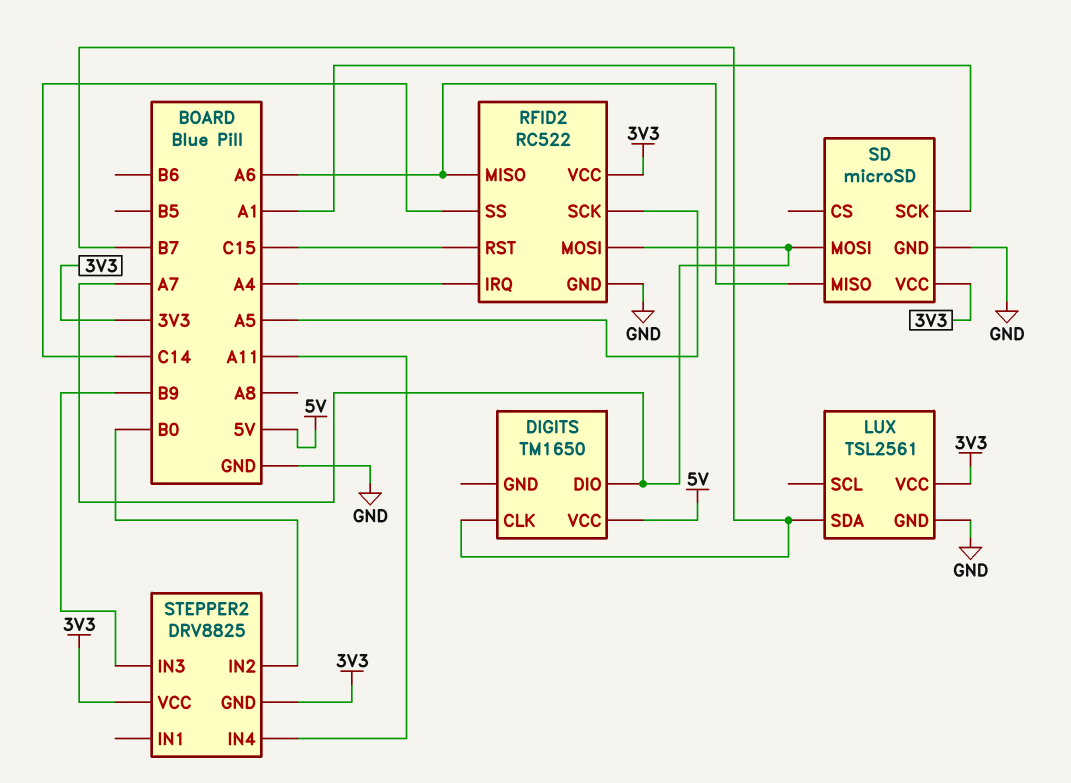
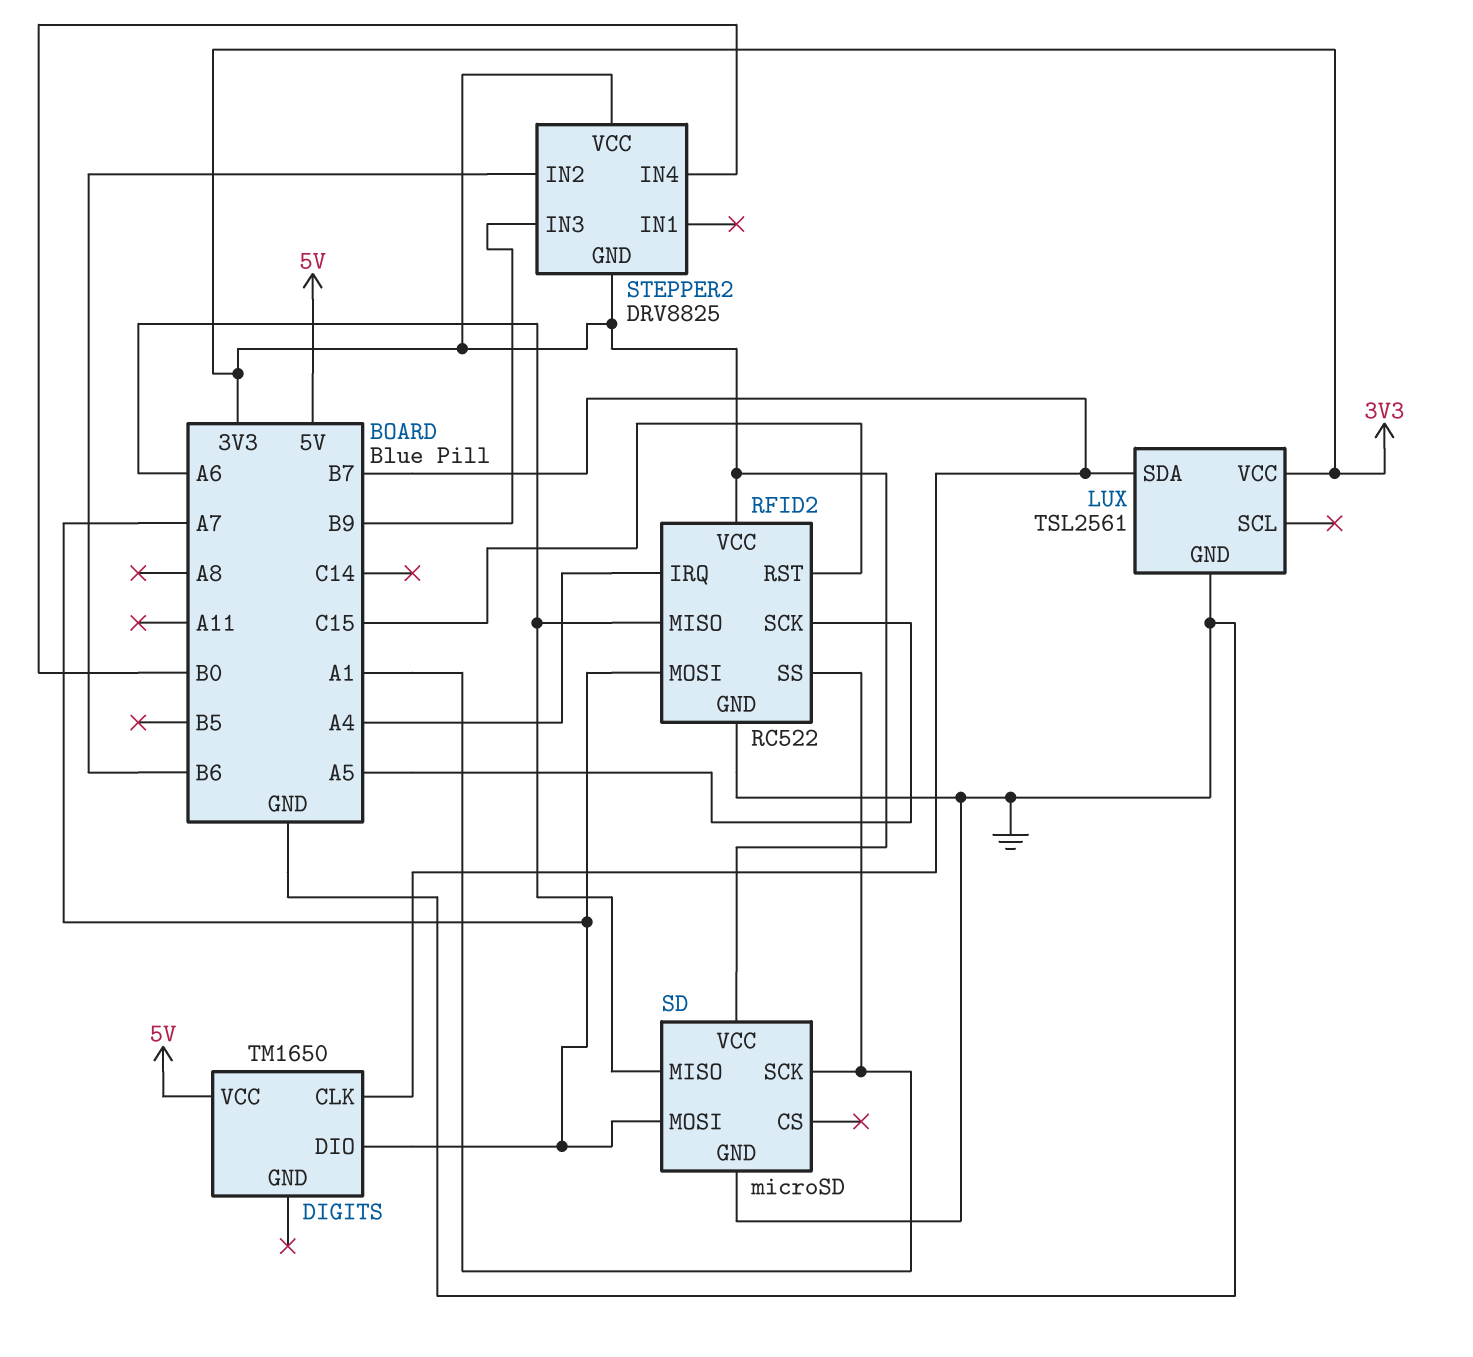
RFID2 pin SS: C14 -> A1
STEPPER2 pin IN2: B0 -> B6
STEPPER2 pin IN4: A11 -> B0

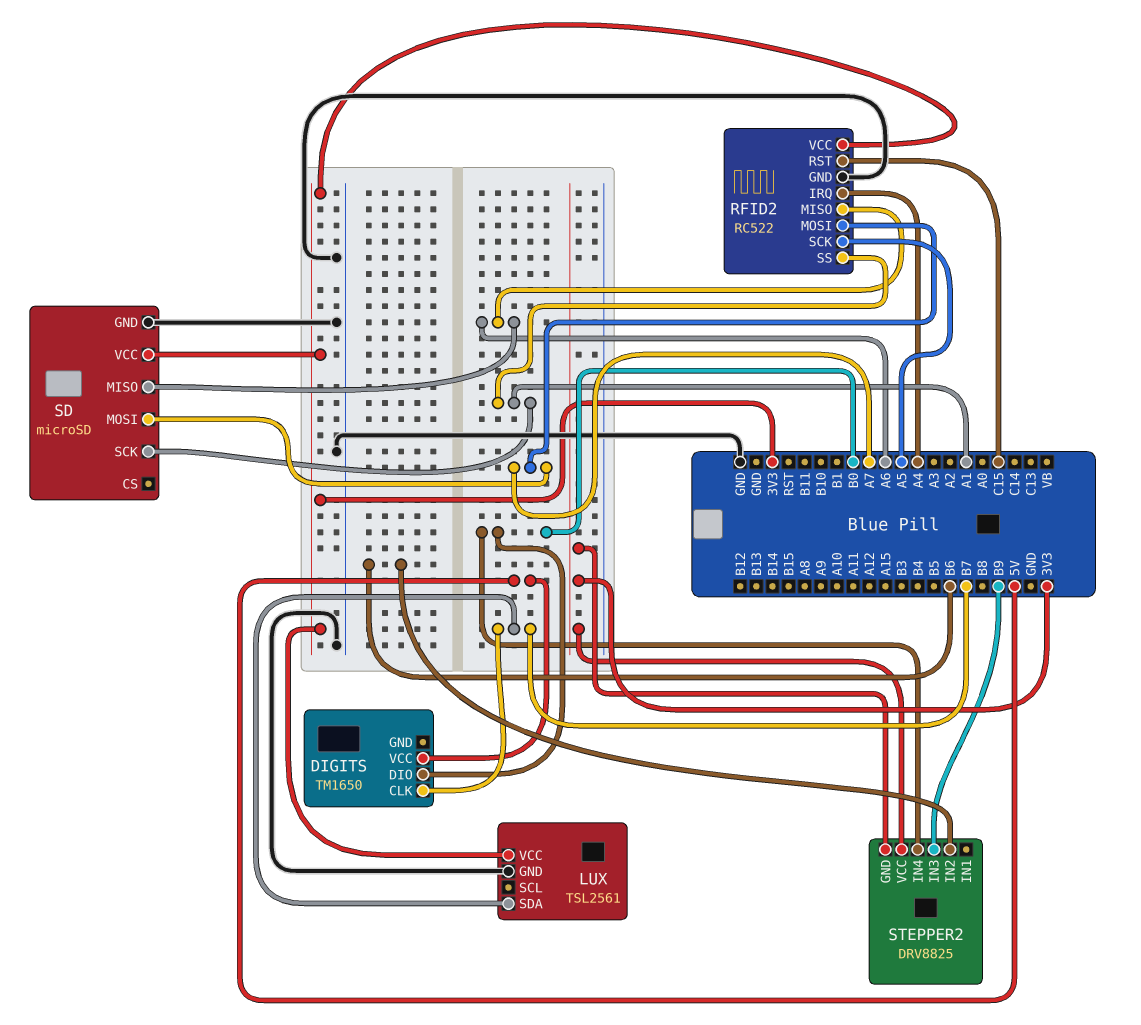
DIGITS pin DIO: A7 -> B0

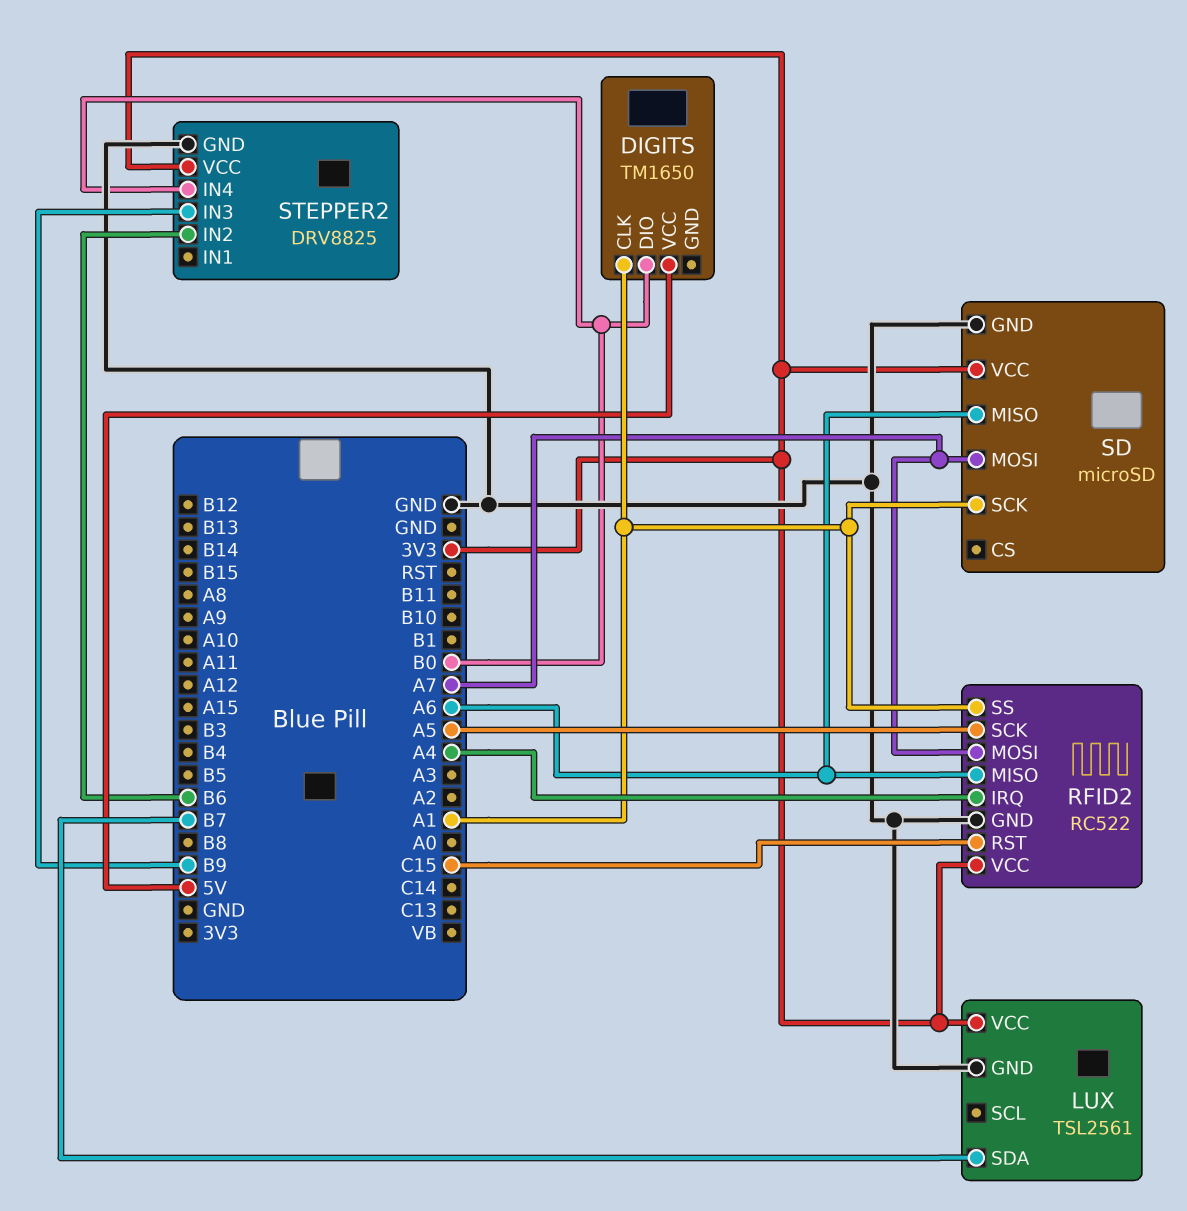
DIGITS pin CLK: B7 -> A1
STEPPER2 pin GND: 3V3 -> GND

